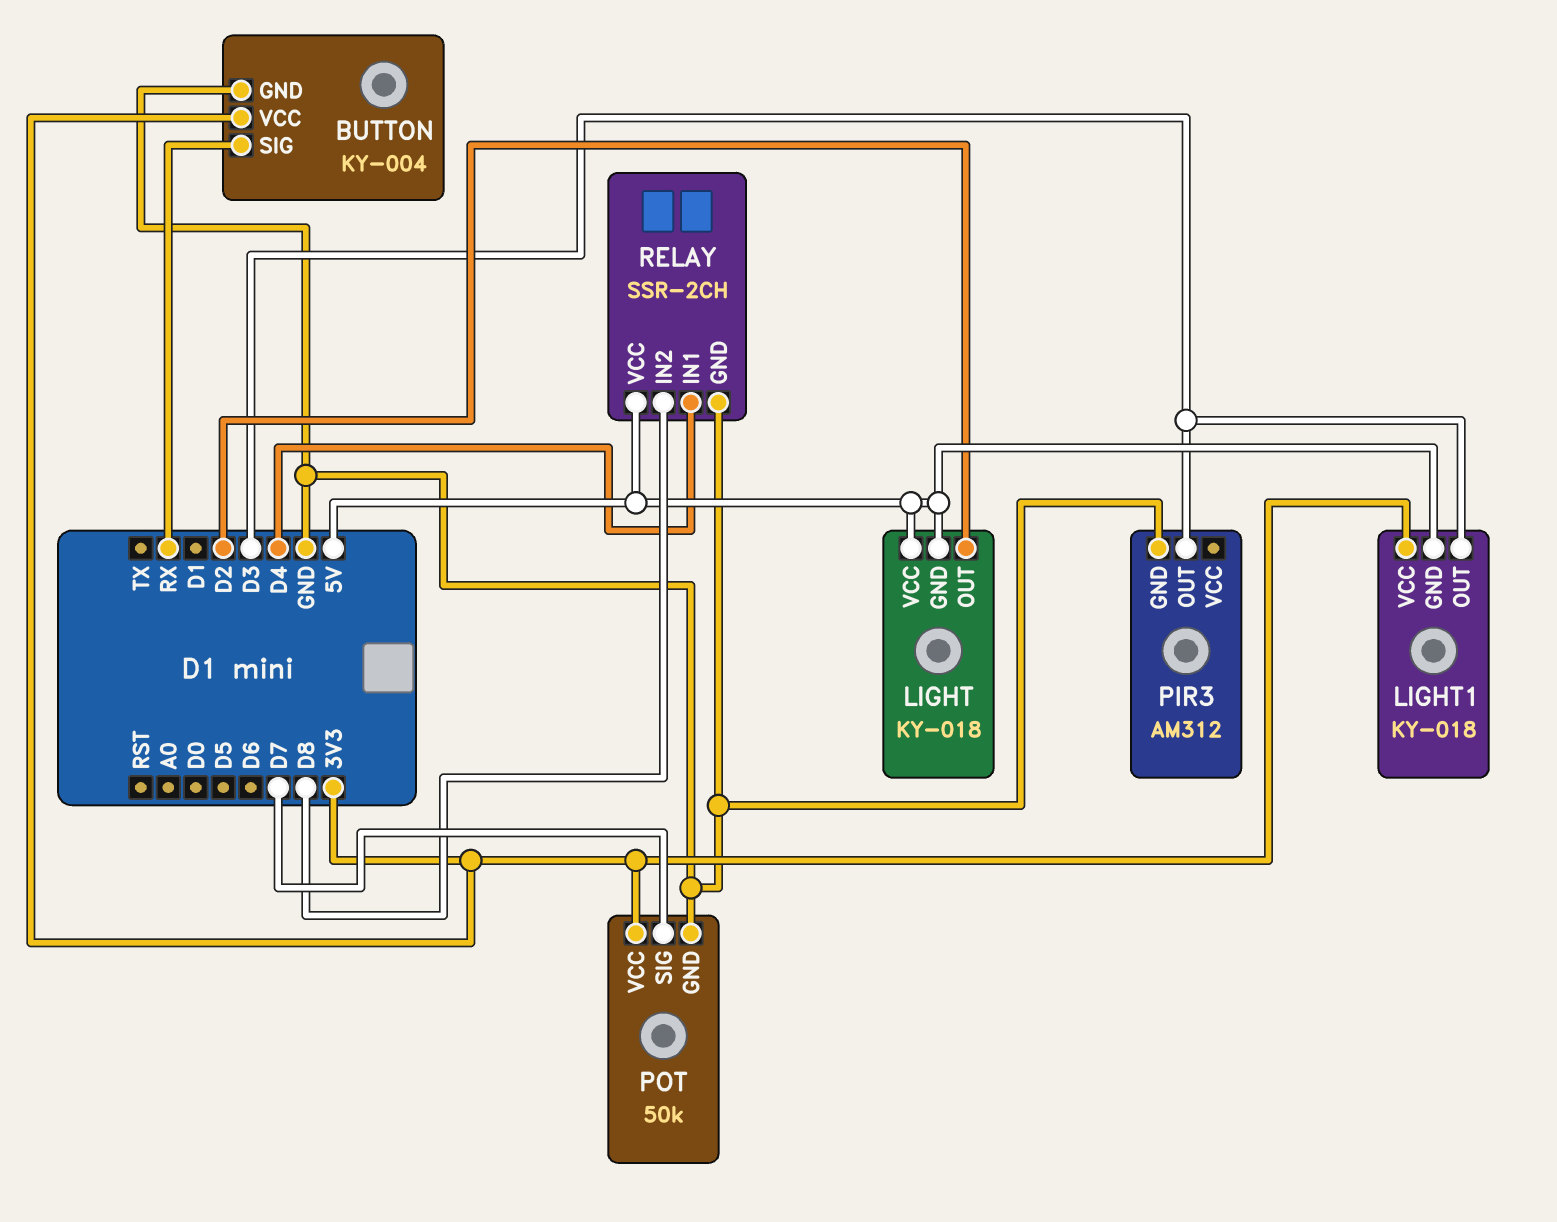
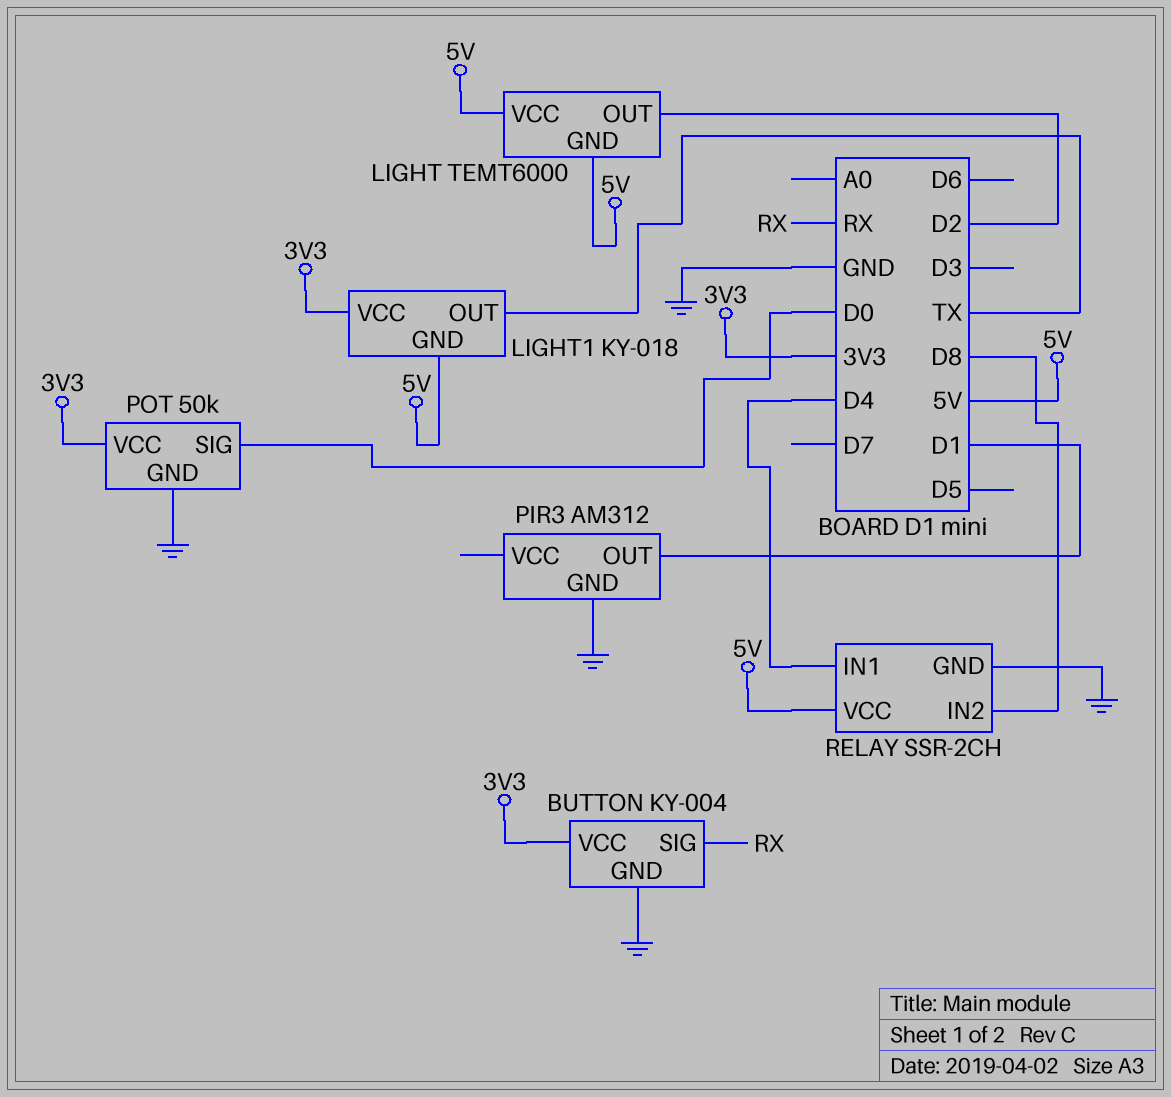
LIGHT: KY-018 -> TEMT6000
LIGHT1 pin OUT: D3 -> TX
PIR3 pin OUT: D3 -> D1
POT pin SIG: D7 -> D0

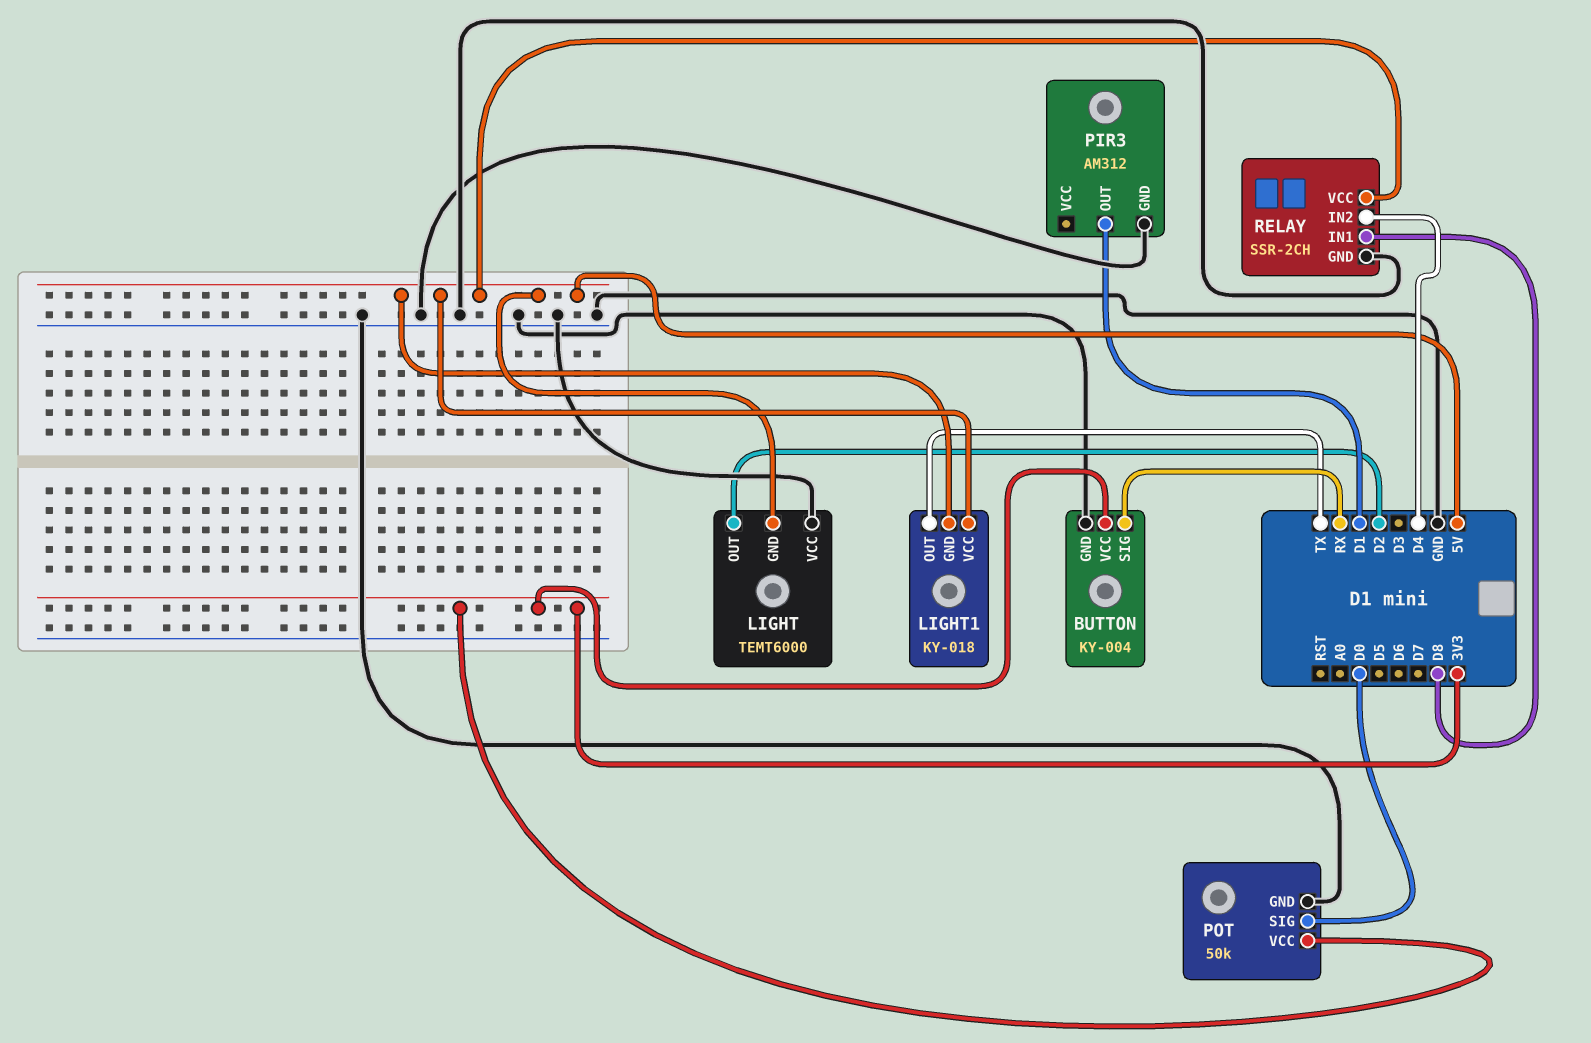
LIGHT pin VCC: 5V -> GND
LIGHT1 pin VCC: 3V3 -> 5V
RELAY pin IN1: D4 -> D8
RELAY pin IN2: D8 -> D4

